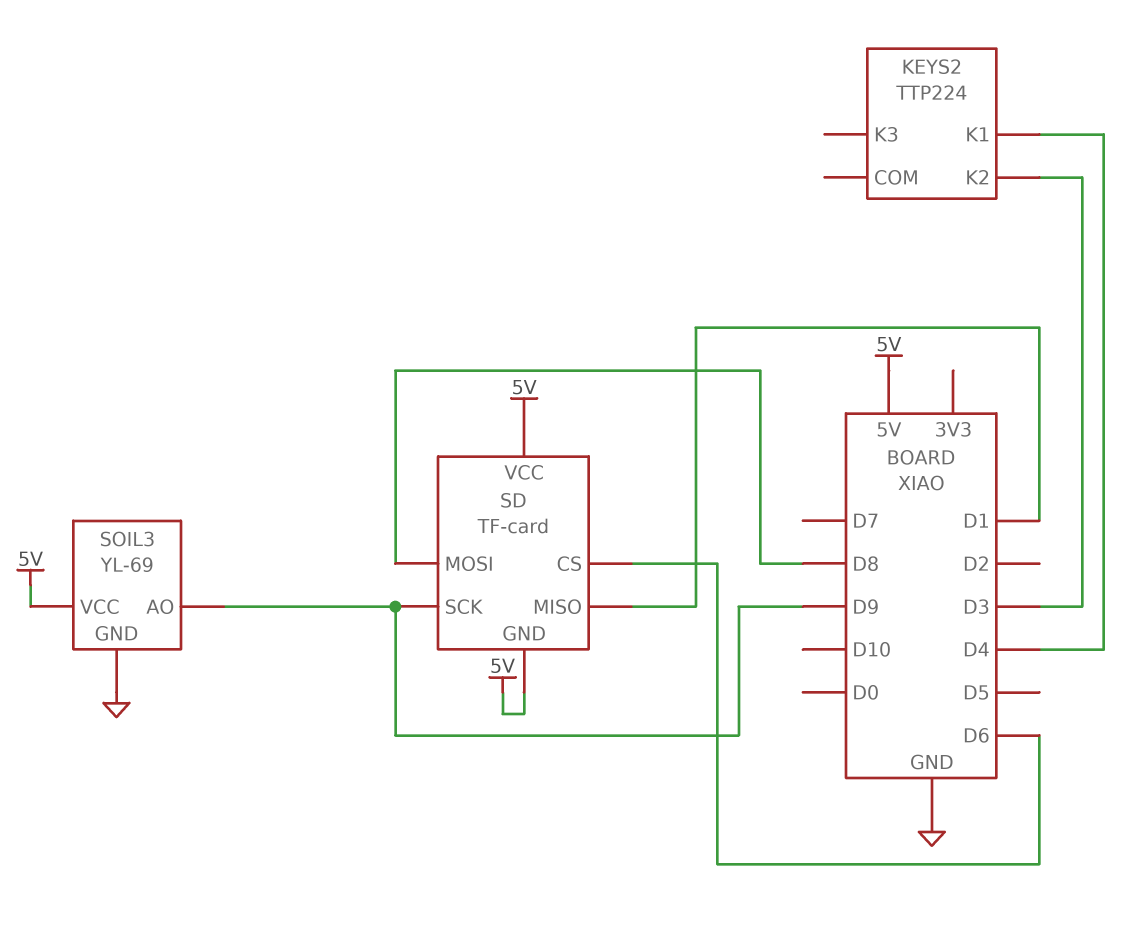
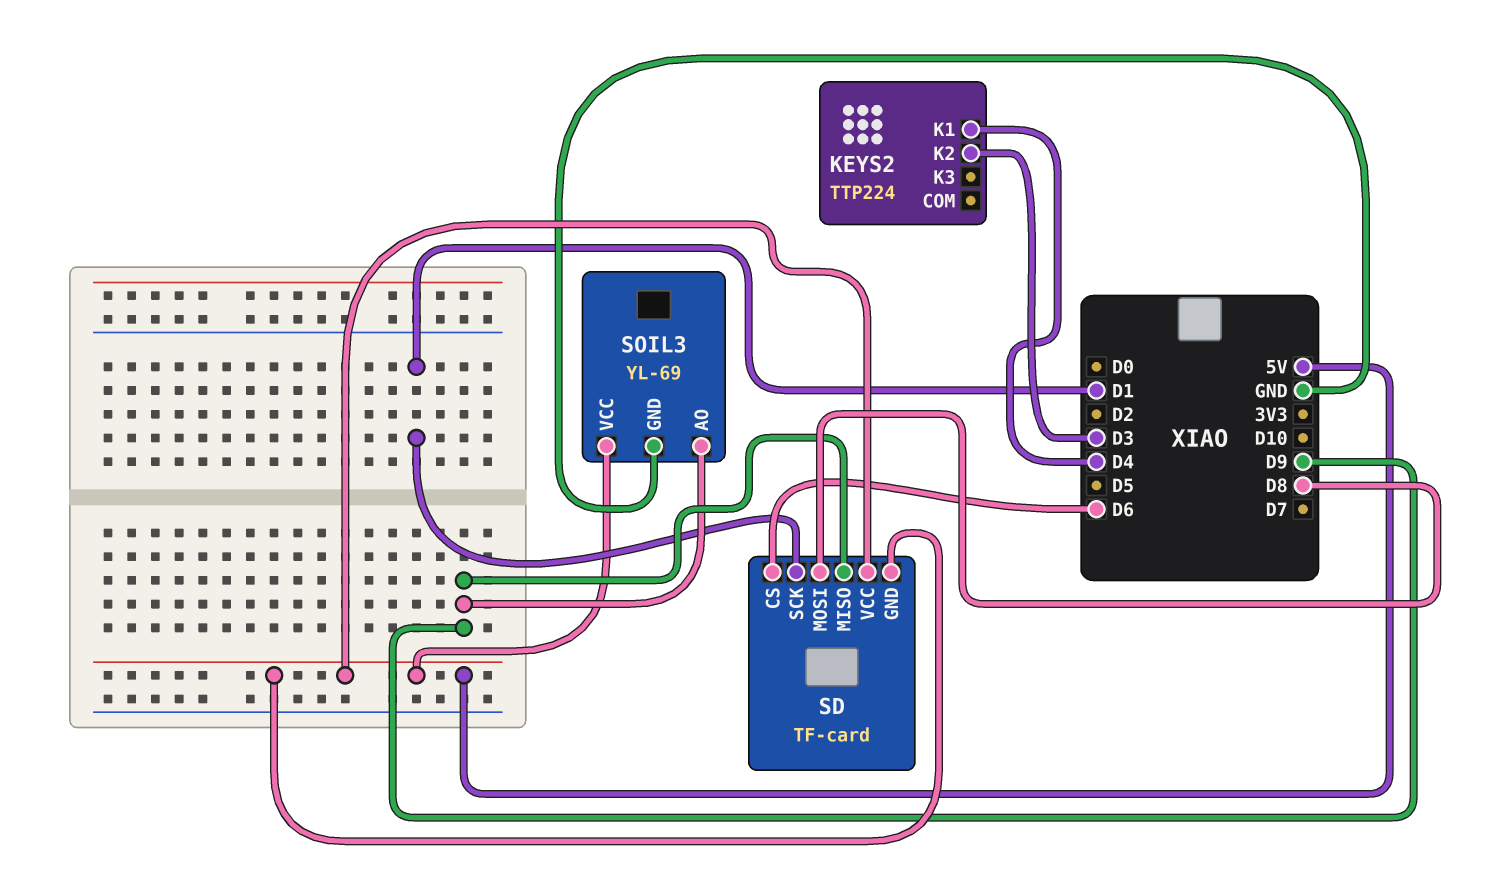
SD pin MISO: D1 -> D9
SD pin SCK: D9 -> D1

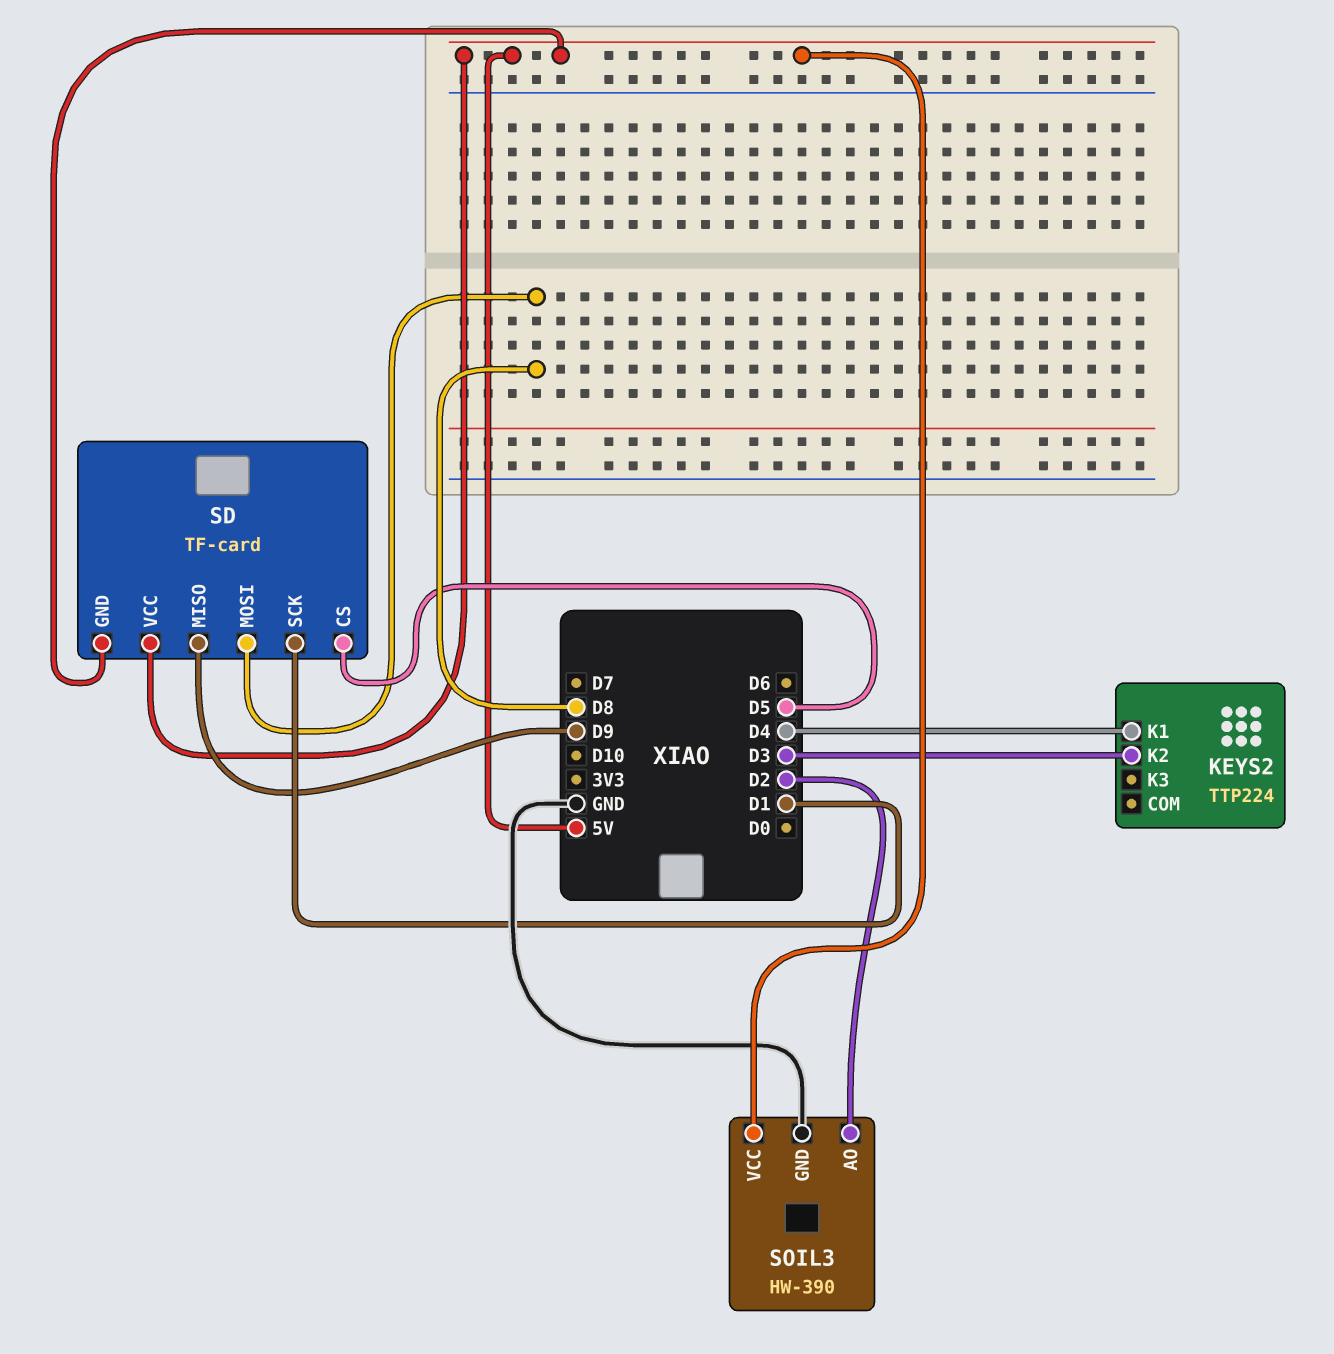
SD pin CS: D6 -> D5
SOIL3: YL-69 -> HW-390
SOIL3 pin AO: D9 -> D2

